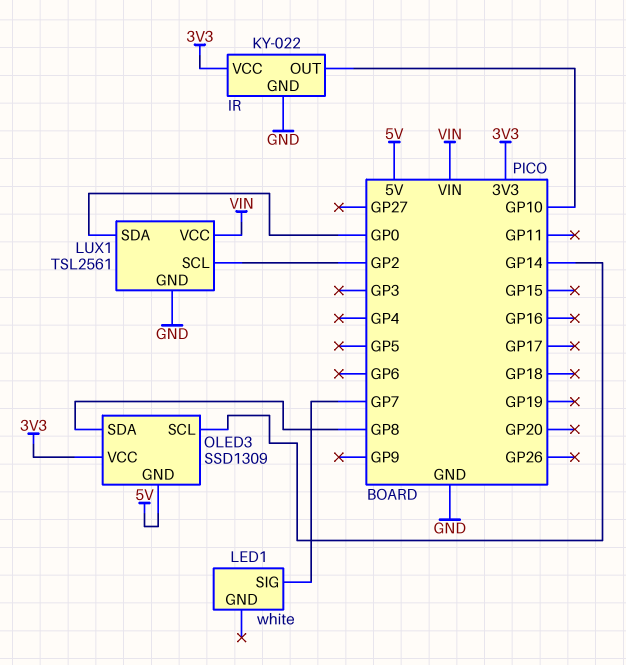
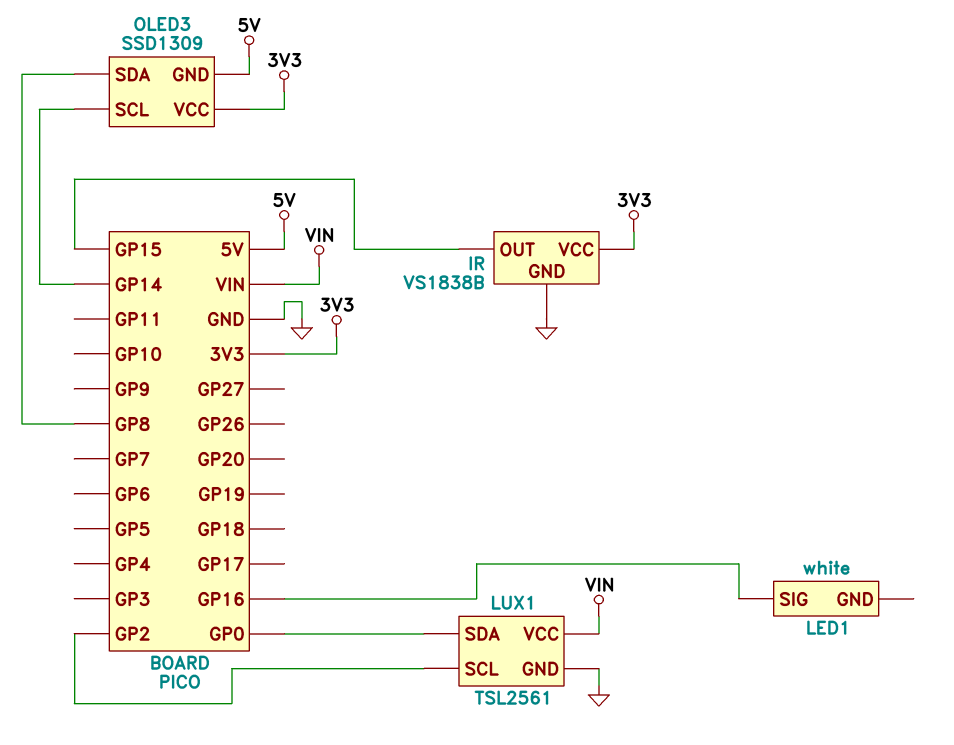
IR: KY-022 -> VS1838B
IR pin OUT: GP10 -> GP15
LED1 pin SIG: GP7 -> GP16

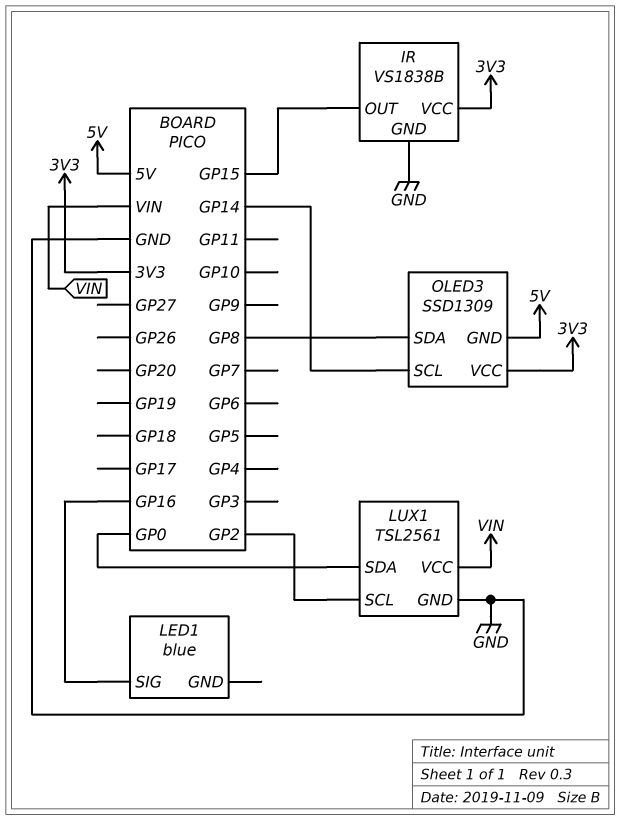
LED1: white -> blue

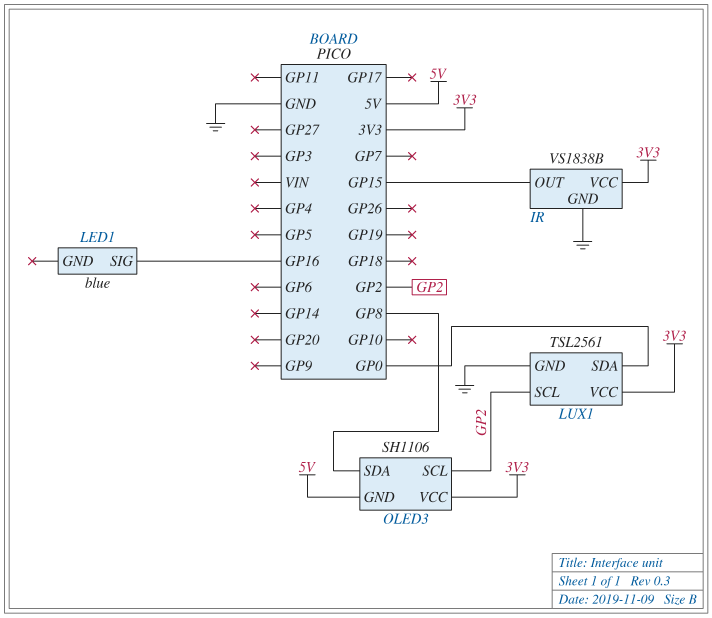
LUX1 pin VCC: VIN -> 3V3
OLED3: SSD1309 -> SH1106
OLED3 pin SCL: GP14 -> GP2

